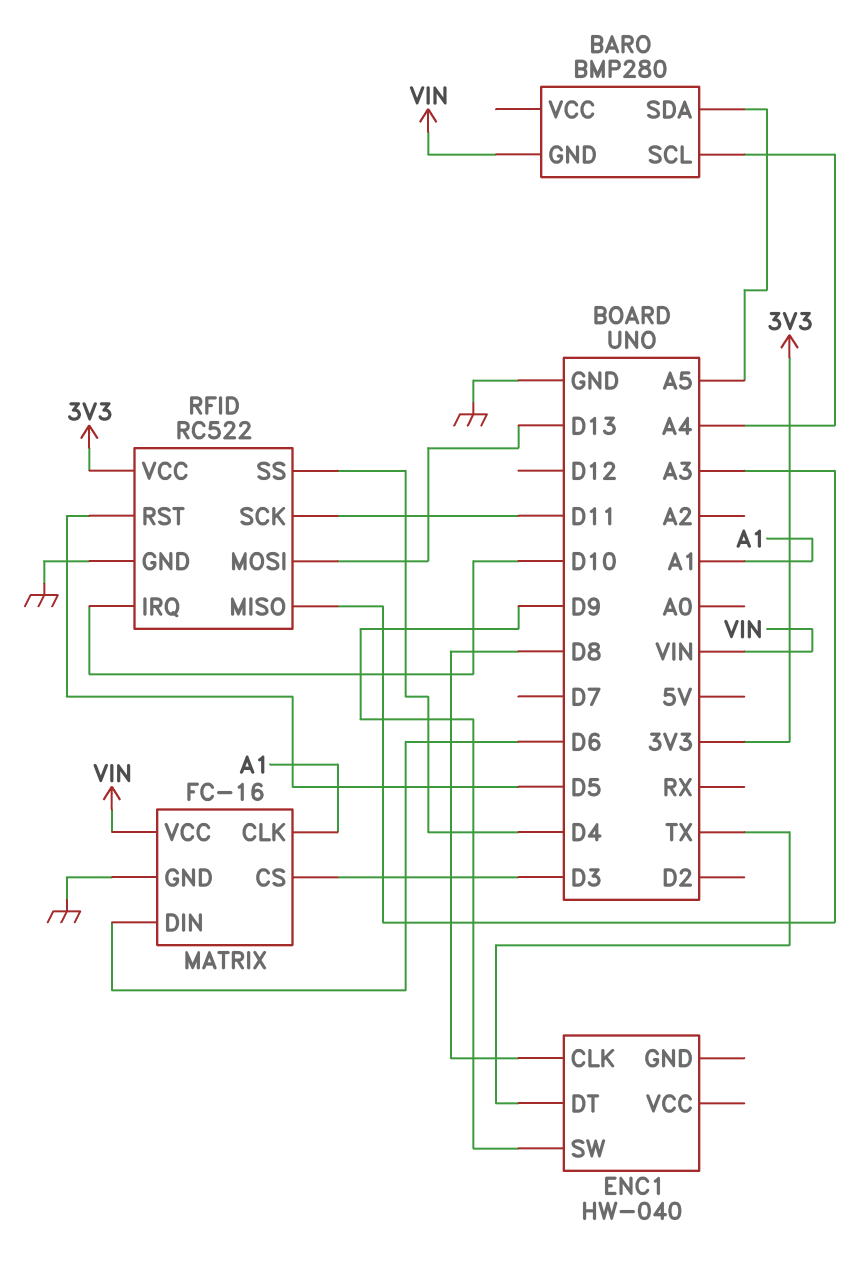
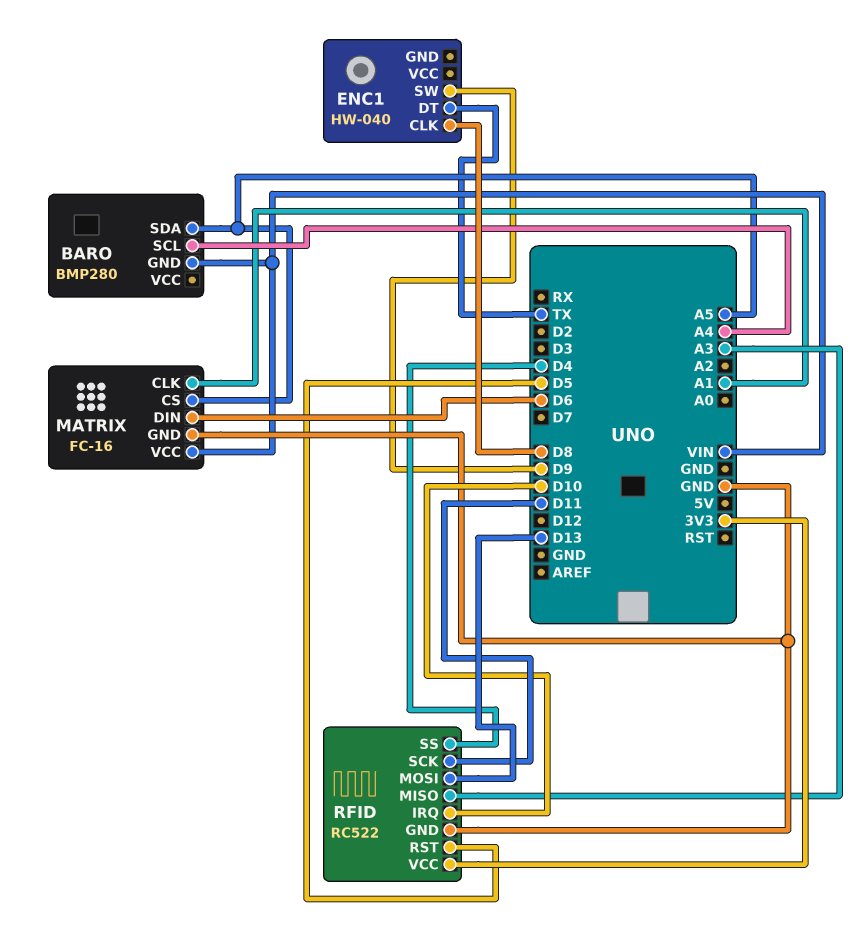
MATRIX pin CS: D3 -> A5

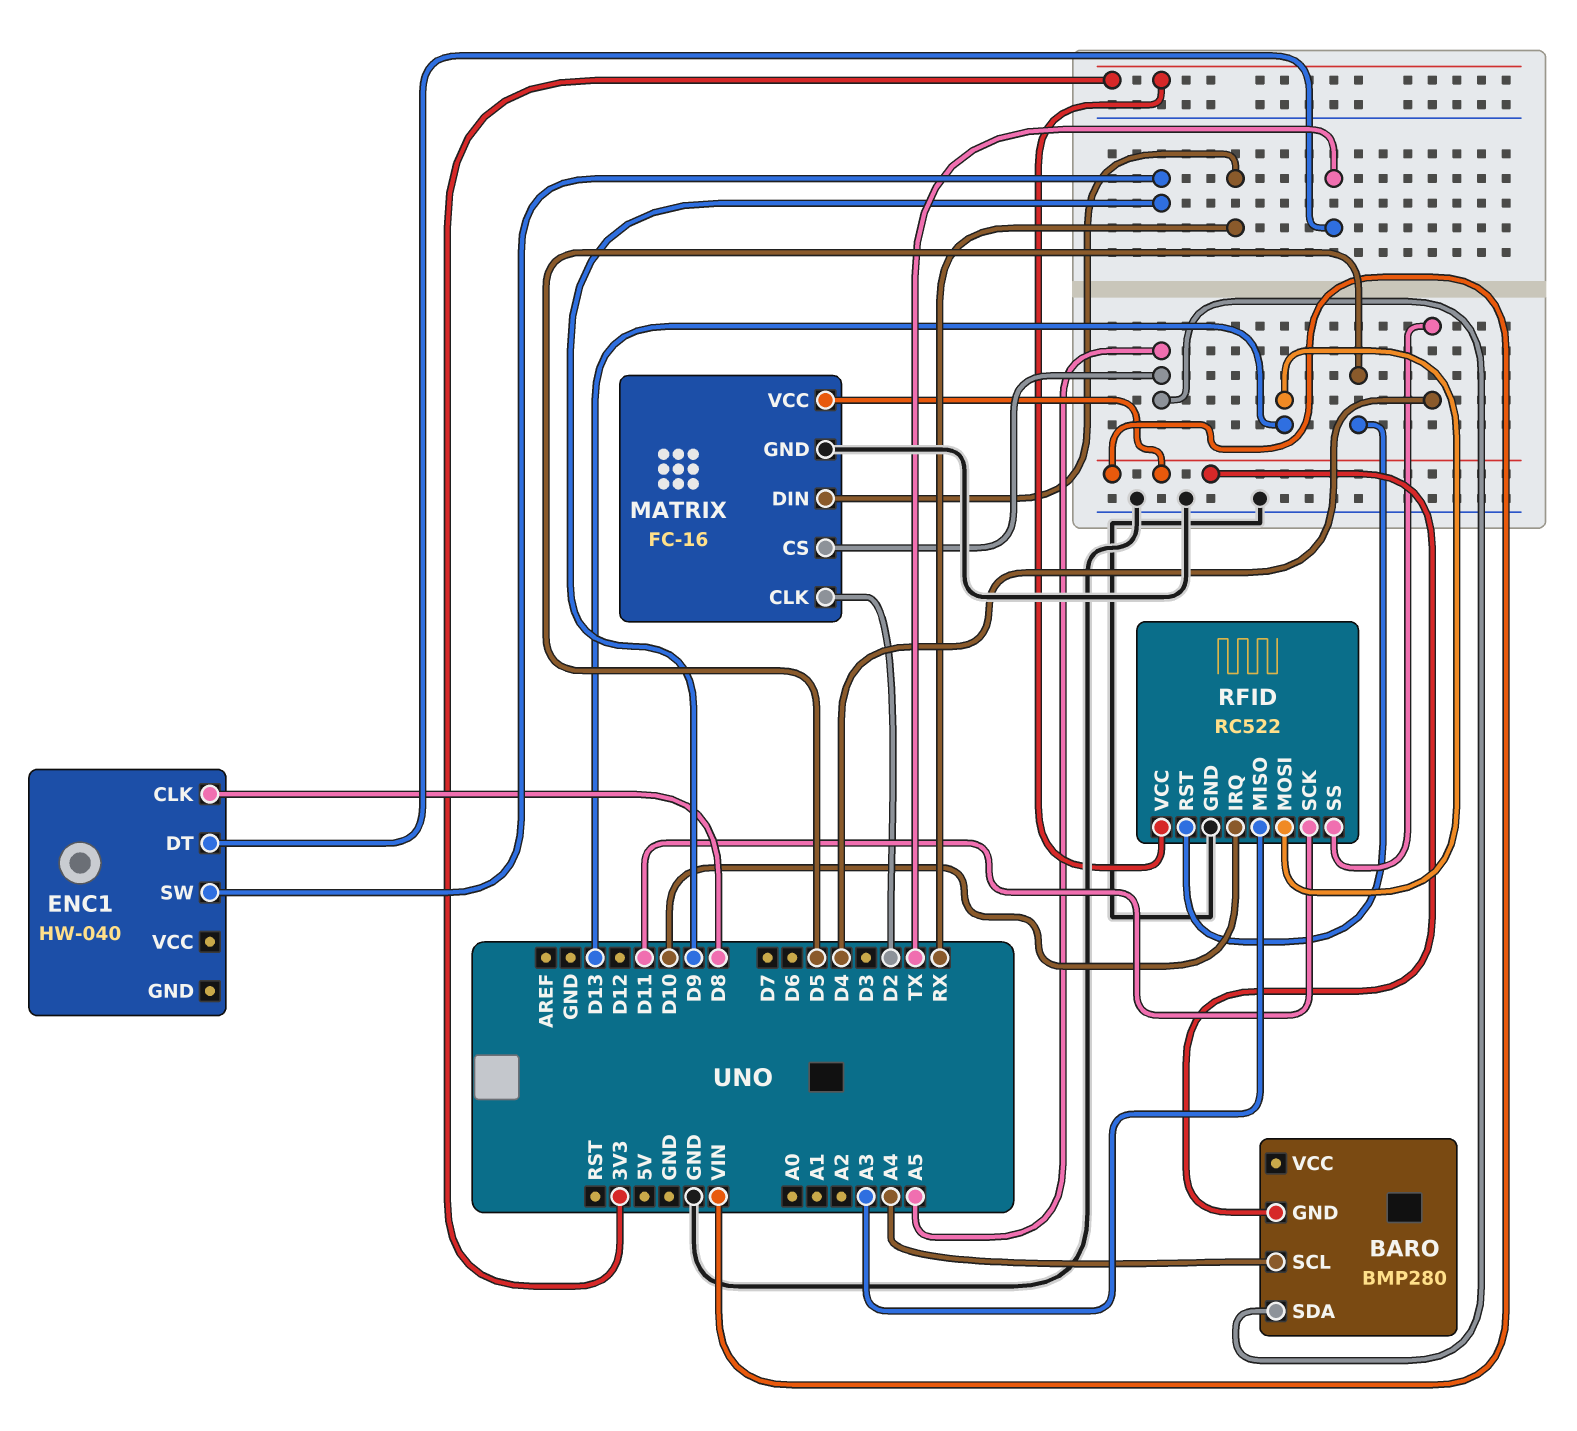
MATRIX pin CLK: A1 -> D2
MATRIX pin DIN: D6 -> RX

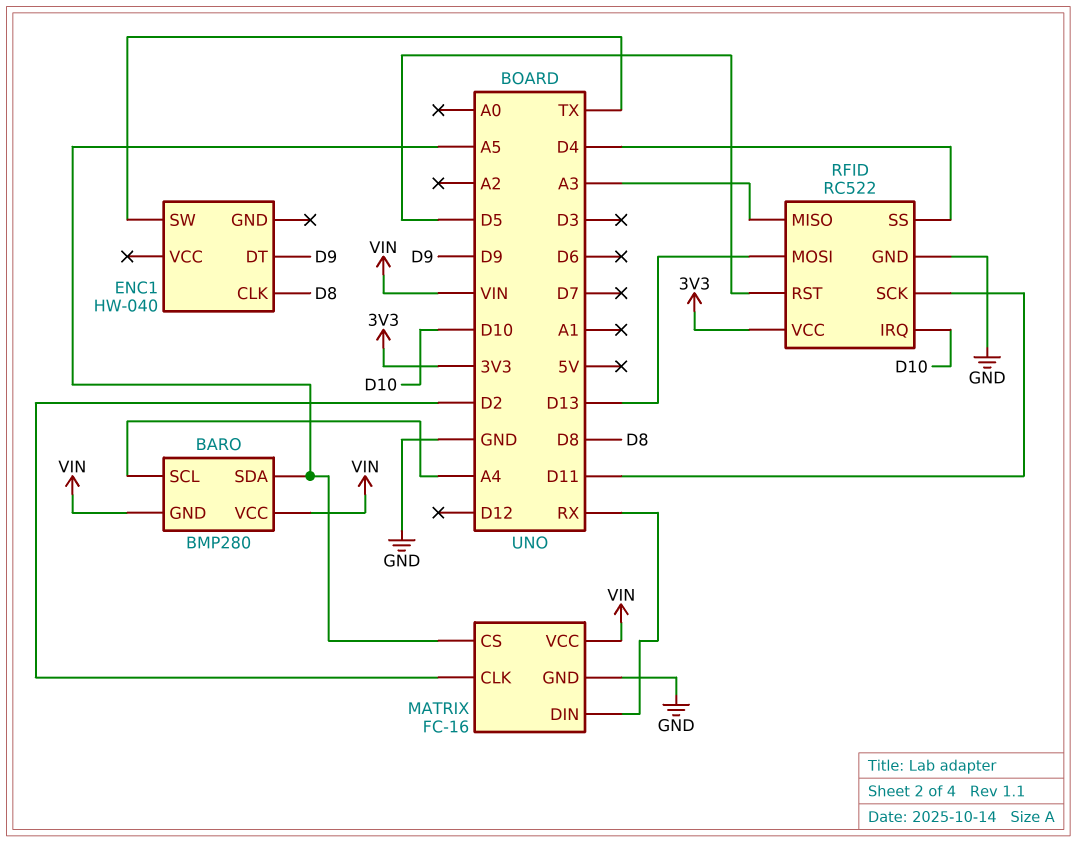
BARO pin VCC: none -> VIN
ENC1 pin DT: TX -> D9
ENC1 pin SW: D9 -> TX

